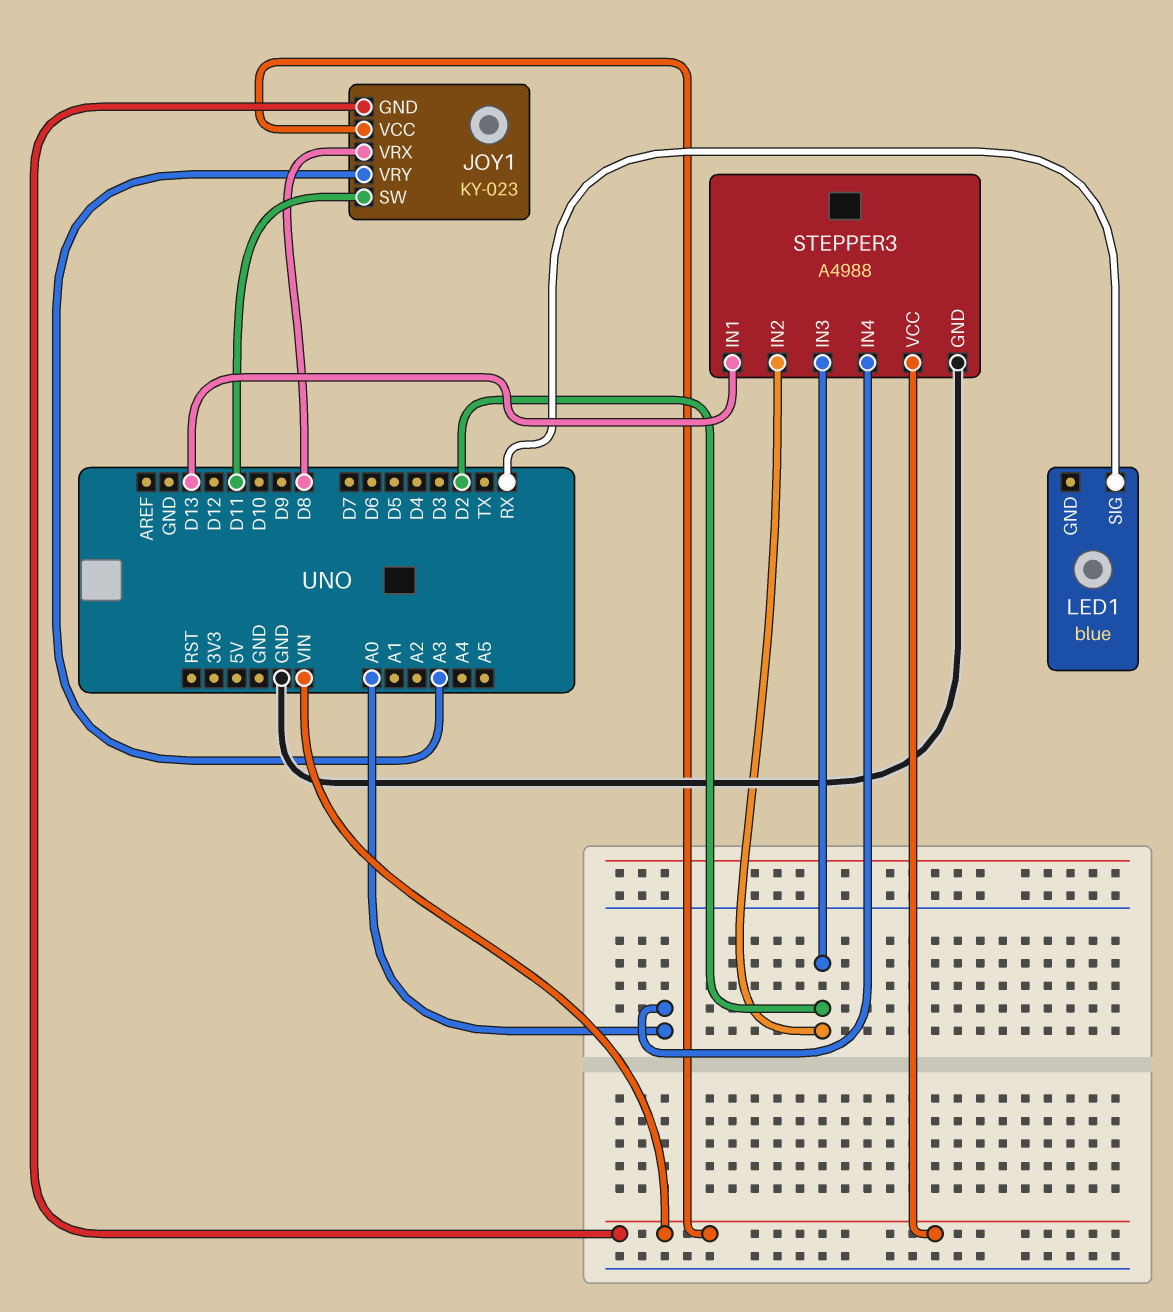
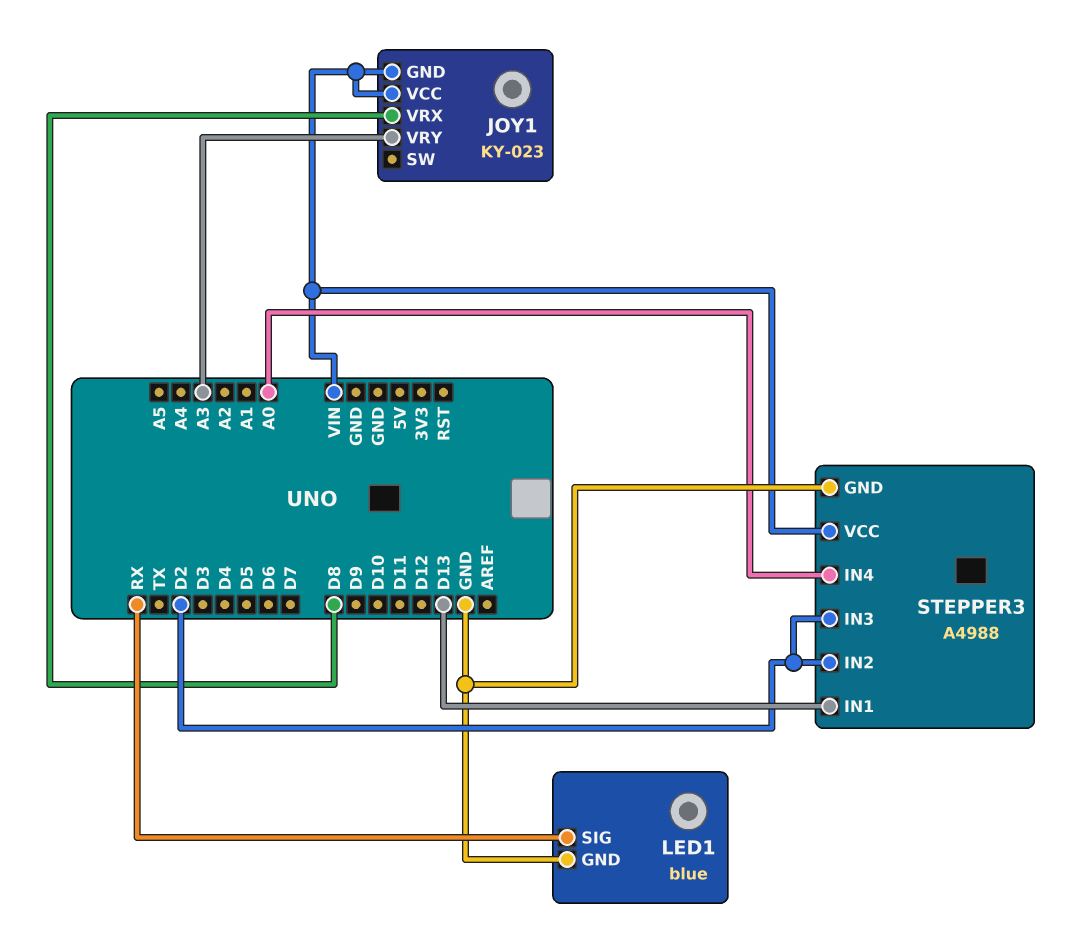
JOY1 pin SW: D11 -> none
LED1 pin GND: none -> GND

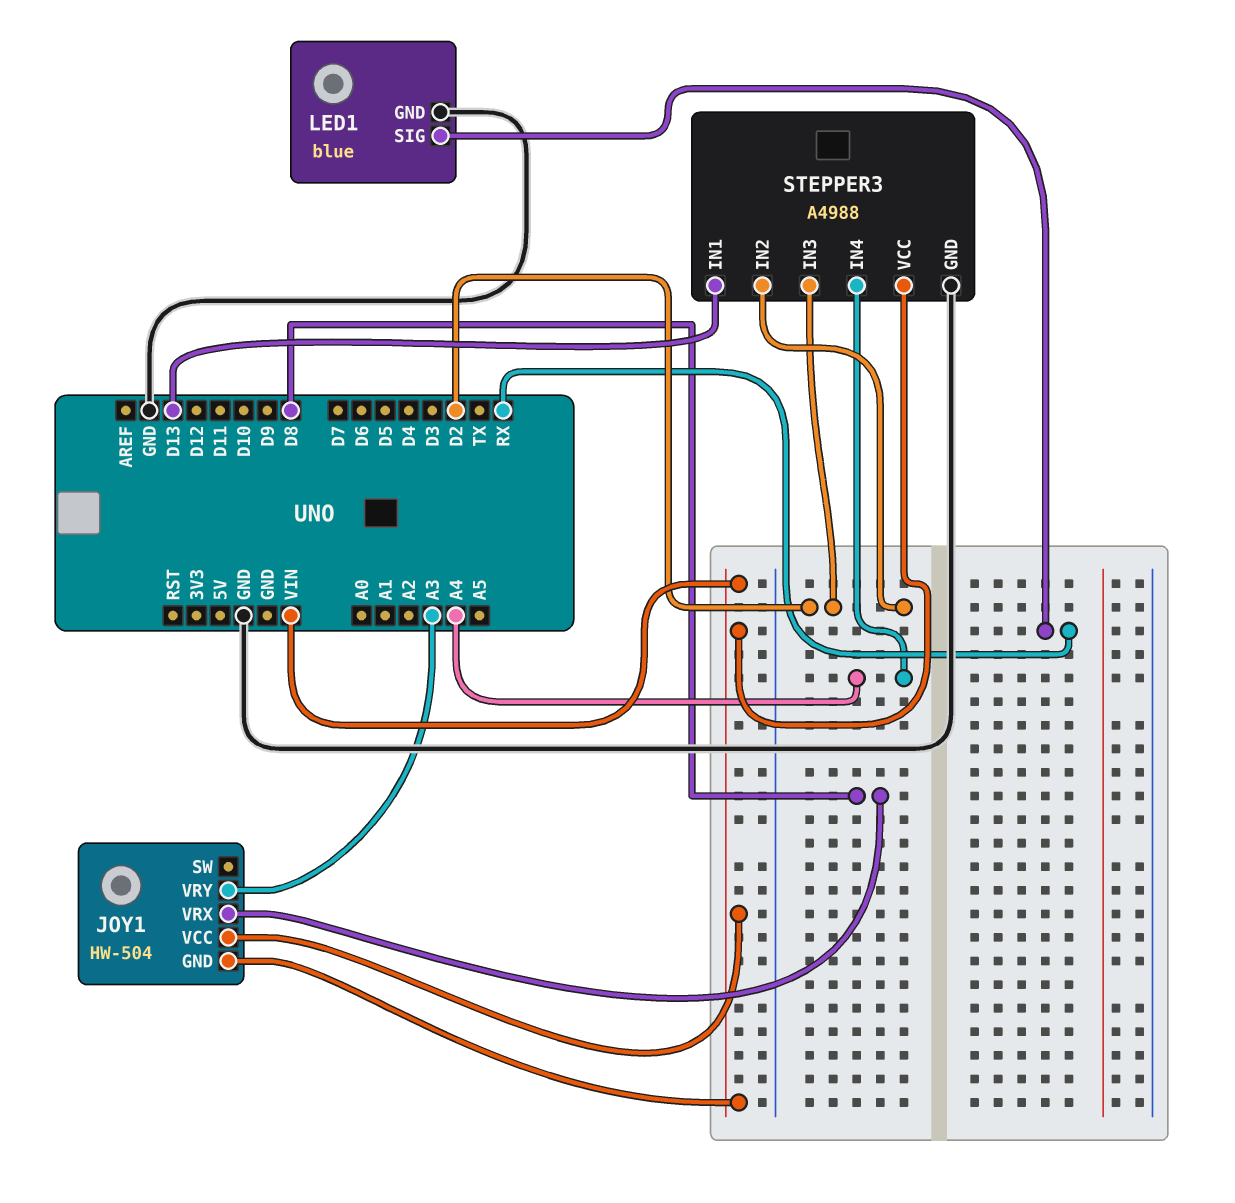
JOY1: KY-023 -> HW-504
STEPPER3 pin IN4: A0 -> A4

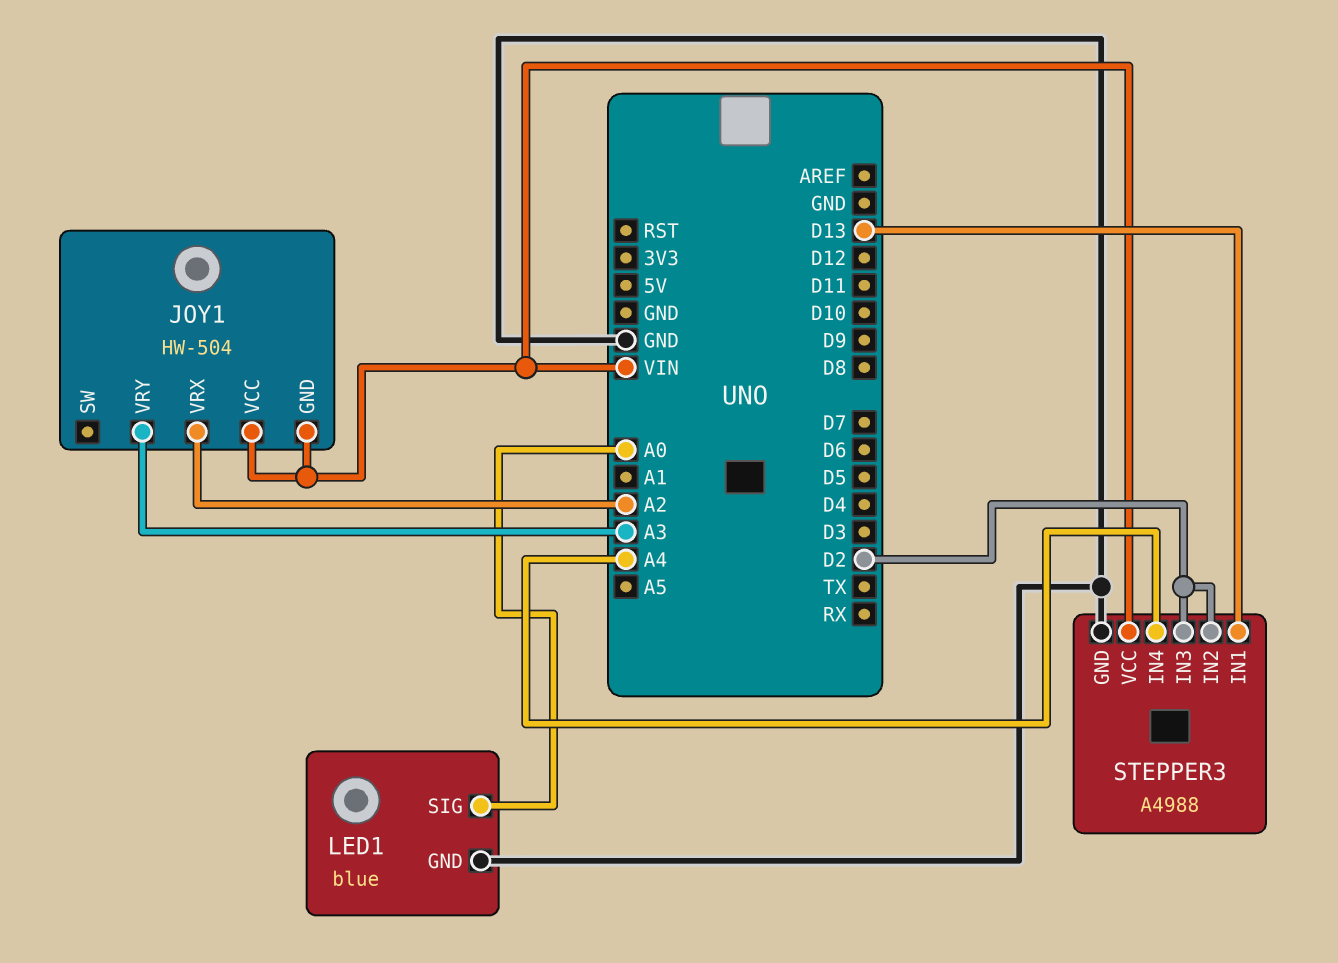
JOY1 pin VRX: D8 -> A2
LED1 pin SIG: RX -> A0

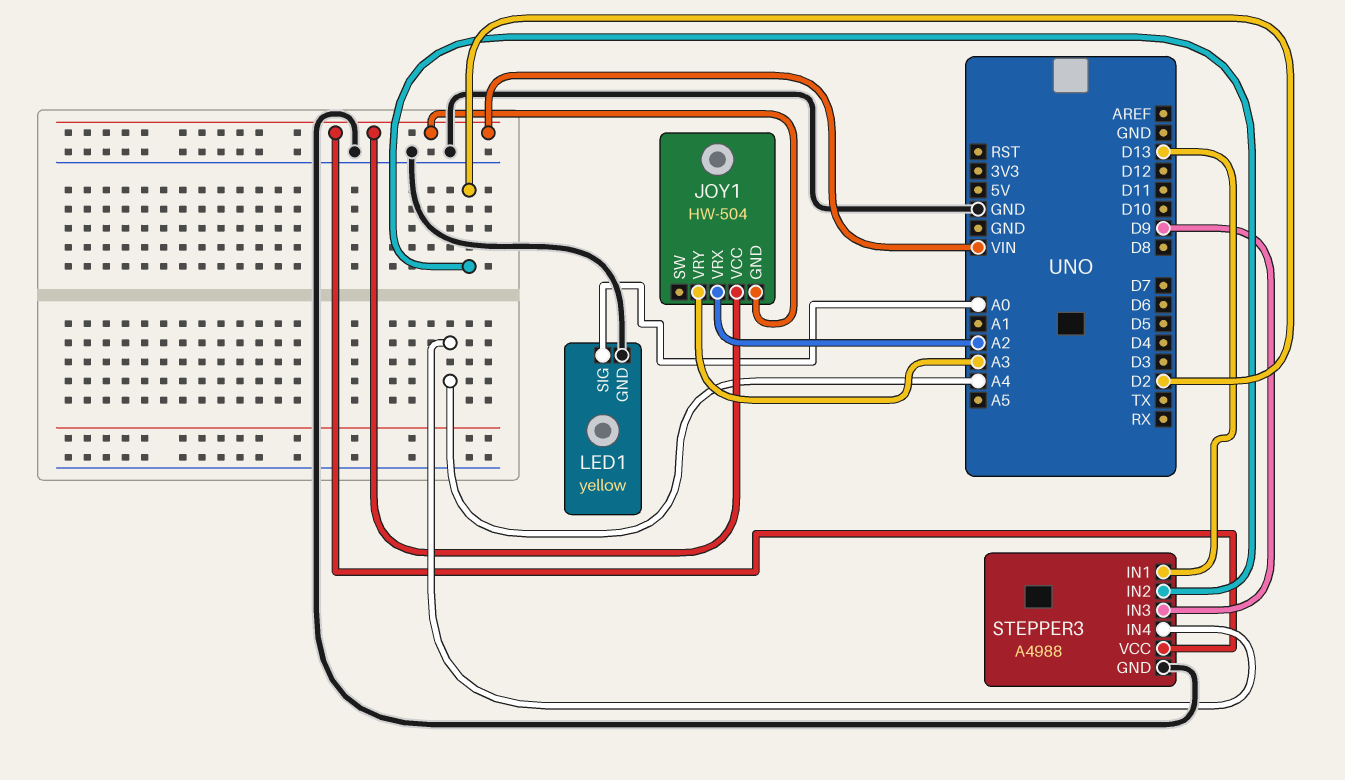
LED1: blue -> yellow
STEPPER3 pin IN3: D2 -> D9

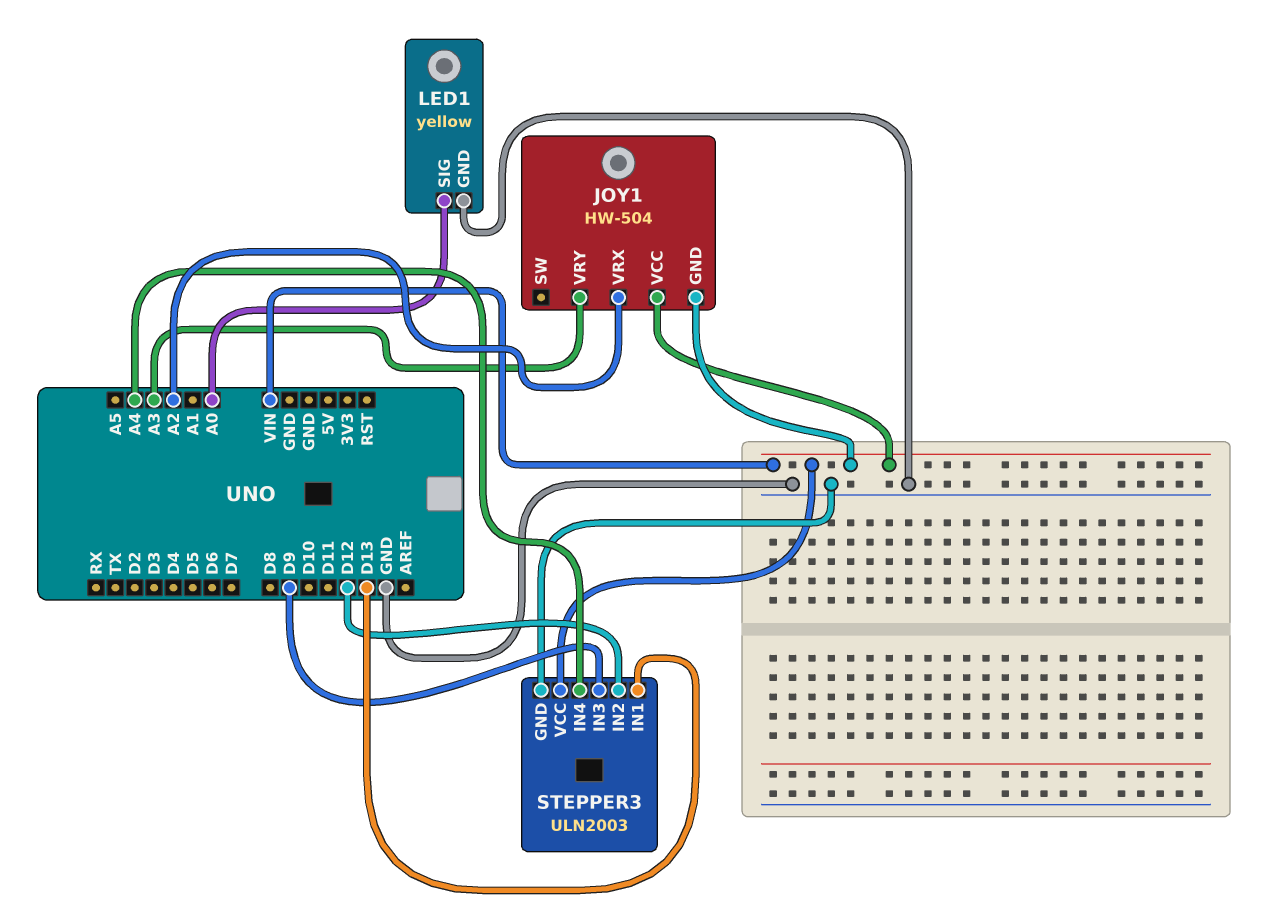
STEPPER3: A4988 -> ULN2003
STEPPER3 pin IN2: D2 -> D12

